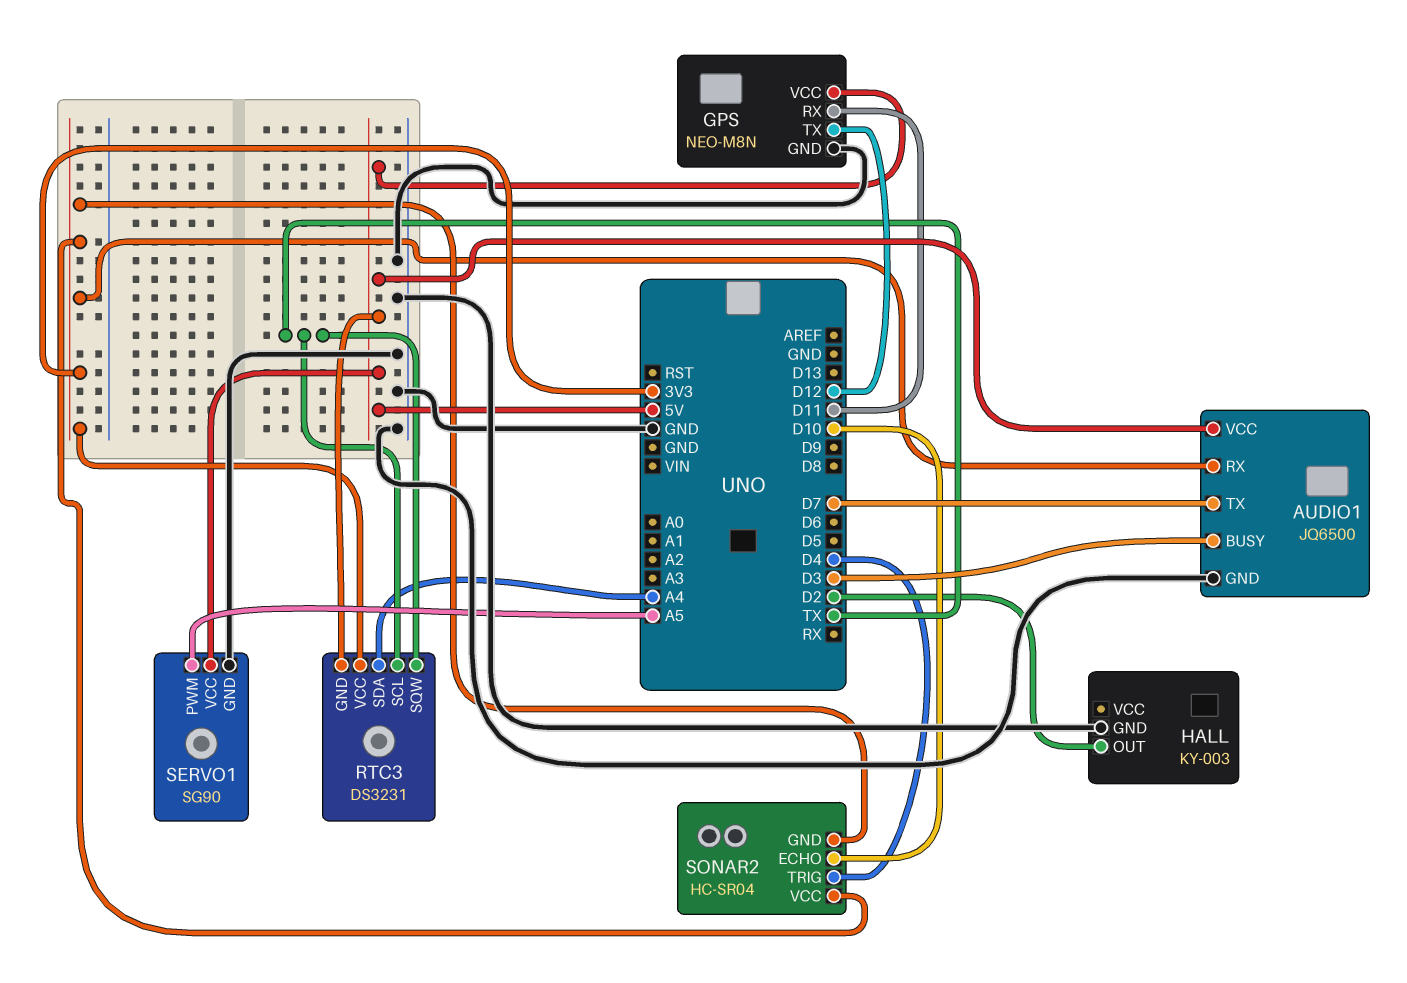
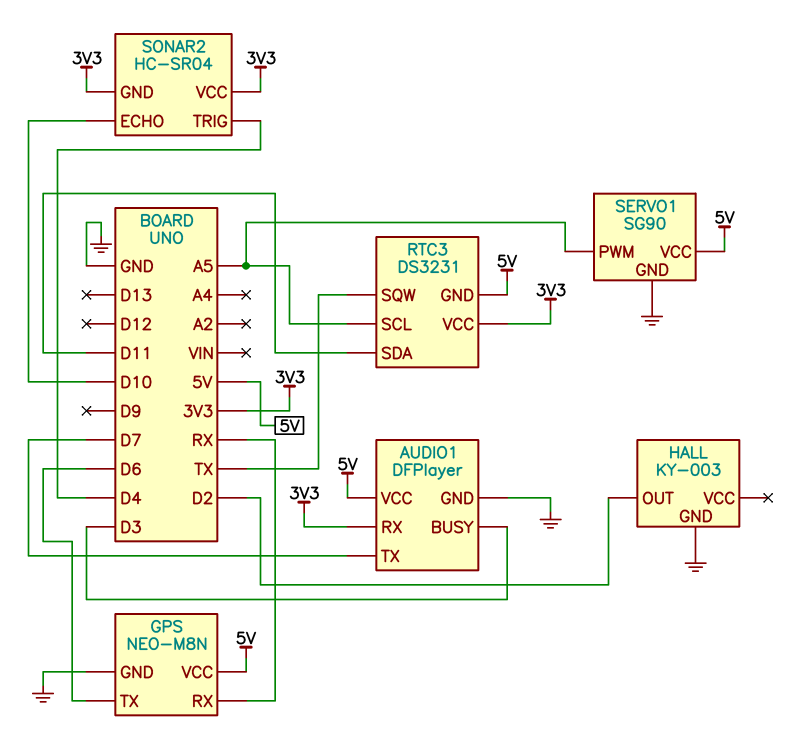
AUDIO1: JQ6500 -> DFPlayer
GPS pin RX: D11 -> RX
GPS pin TX: D12 -> D6
RTC3 pin SCL: TX -> A5
RTC3 pin SDA: A4 -> D11

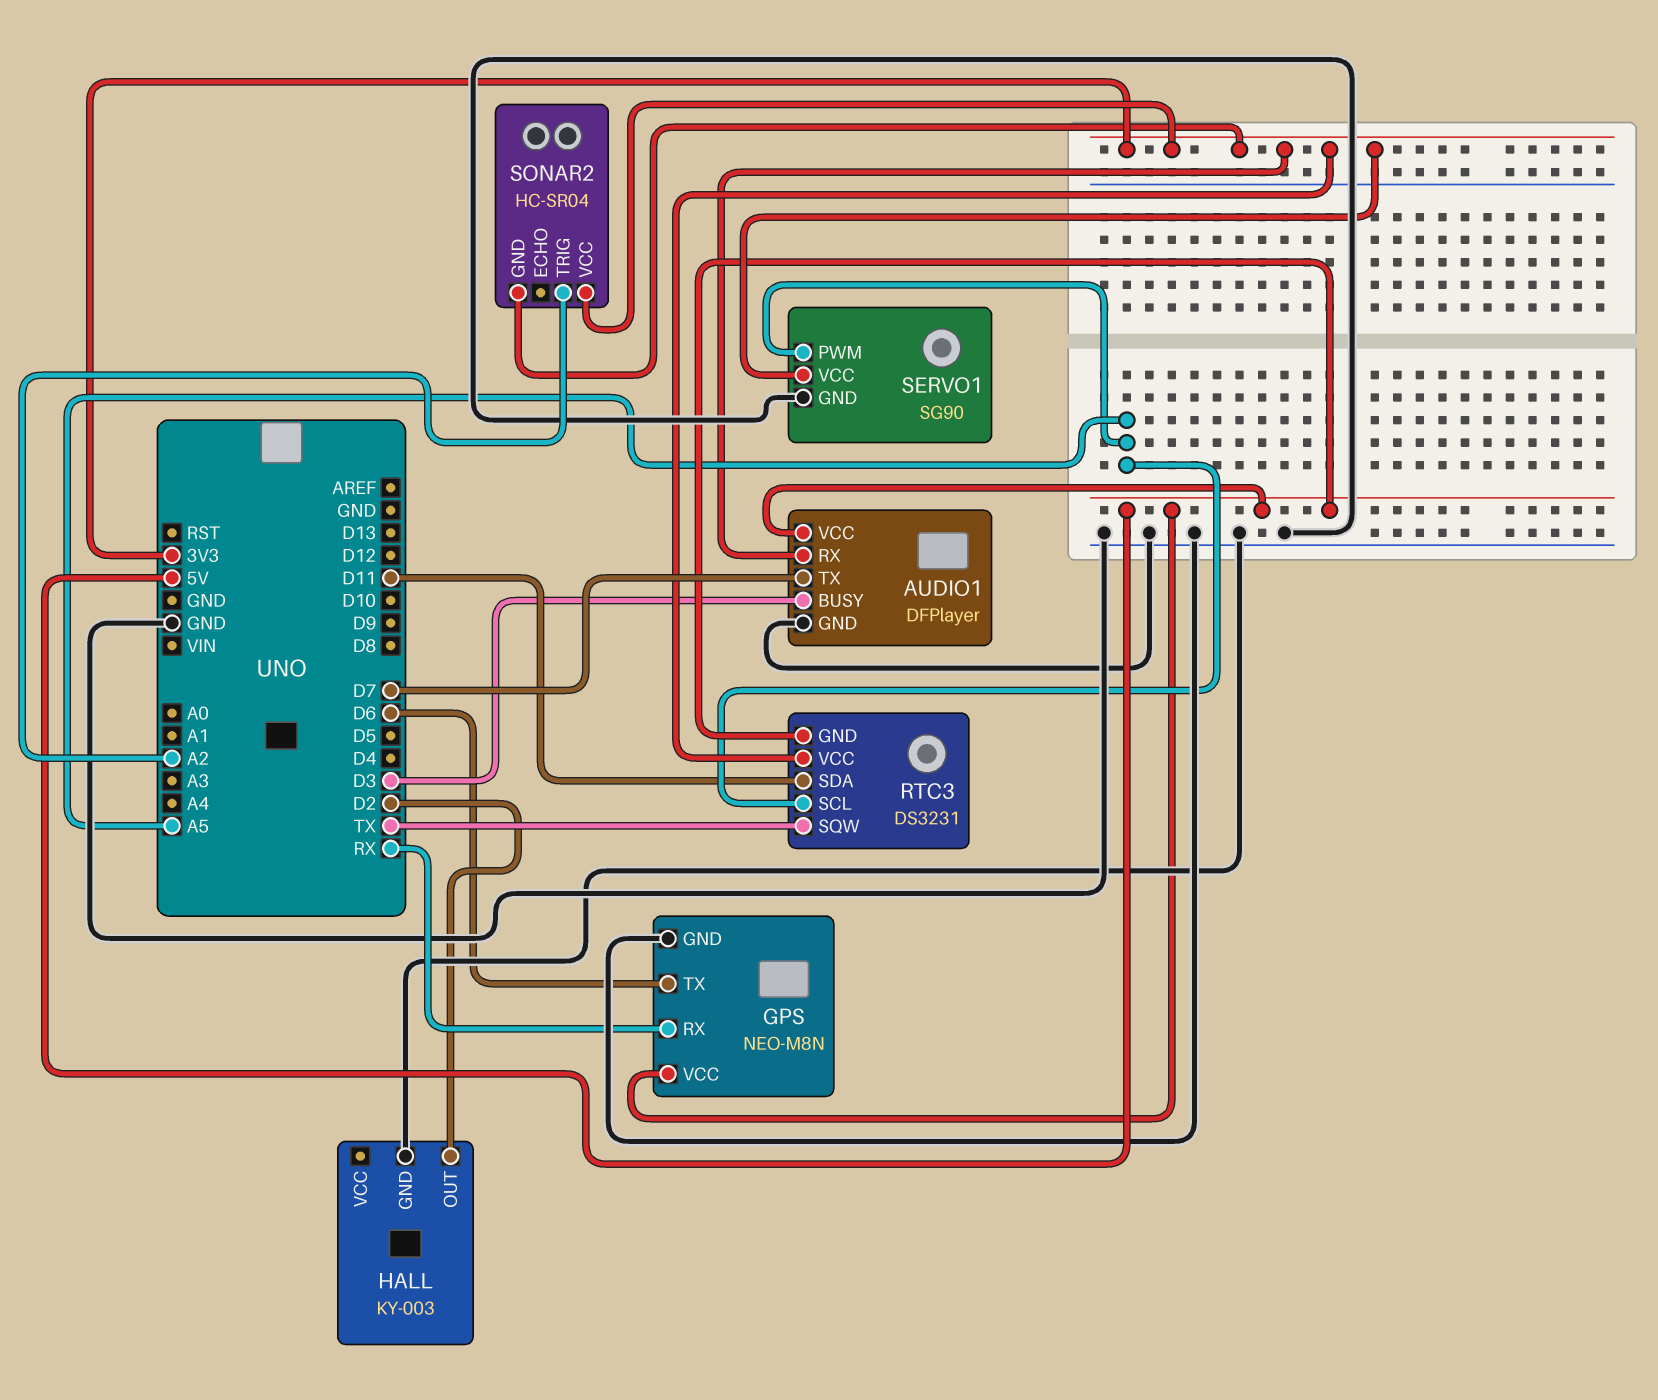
SERVO1 pin VCC: 5V -> 3V3
SONAR2 pin ECHO: D10 -> none
SONAR2 pin TRIG: D4 -> A2

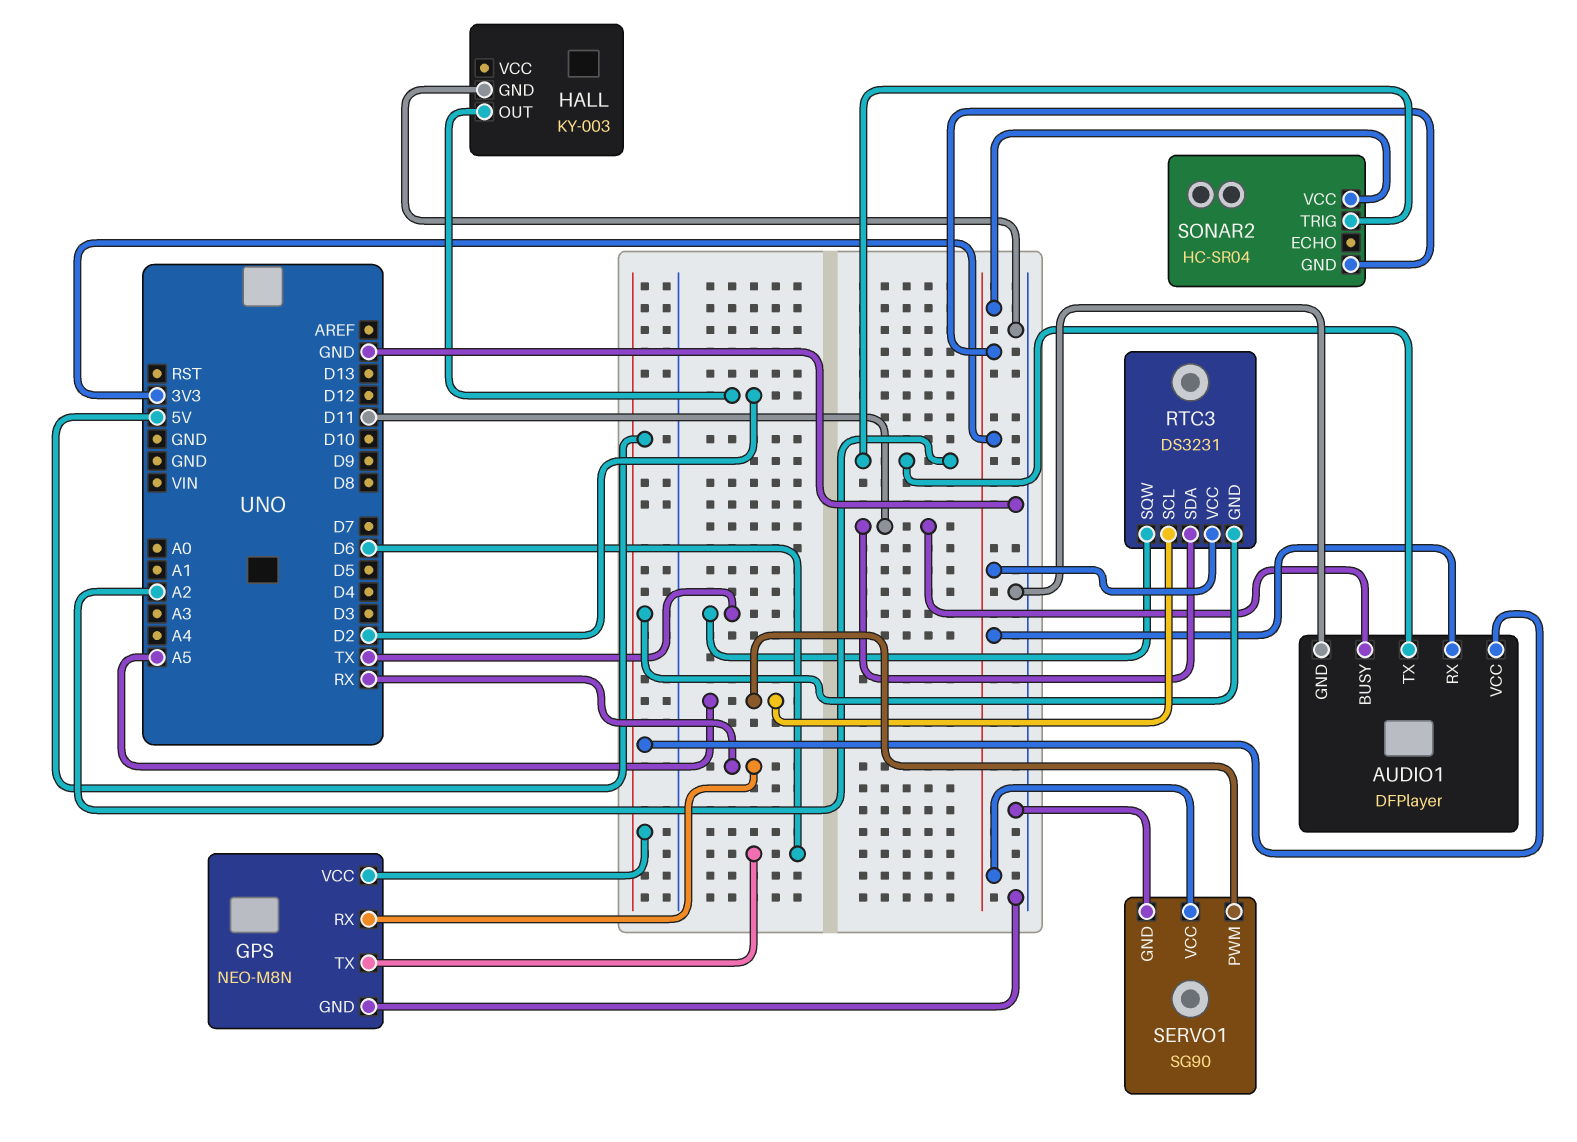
AUDIO1 pin BUSY: D3 -> D11
AUDIO1 pin TX: D7 -> A2

